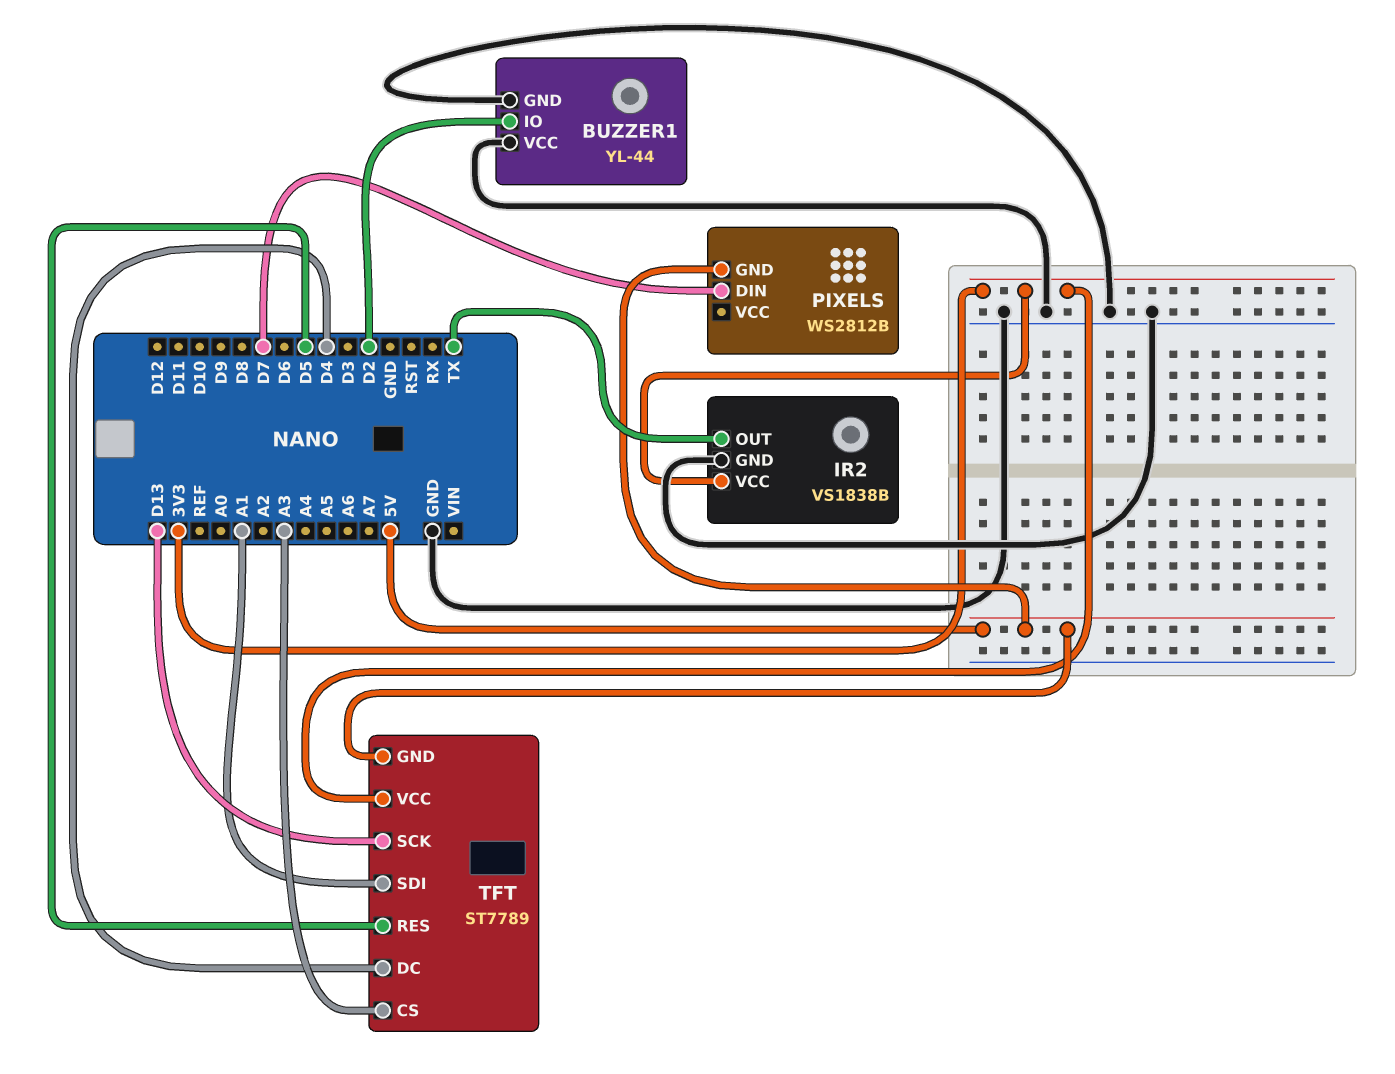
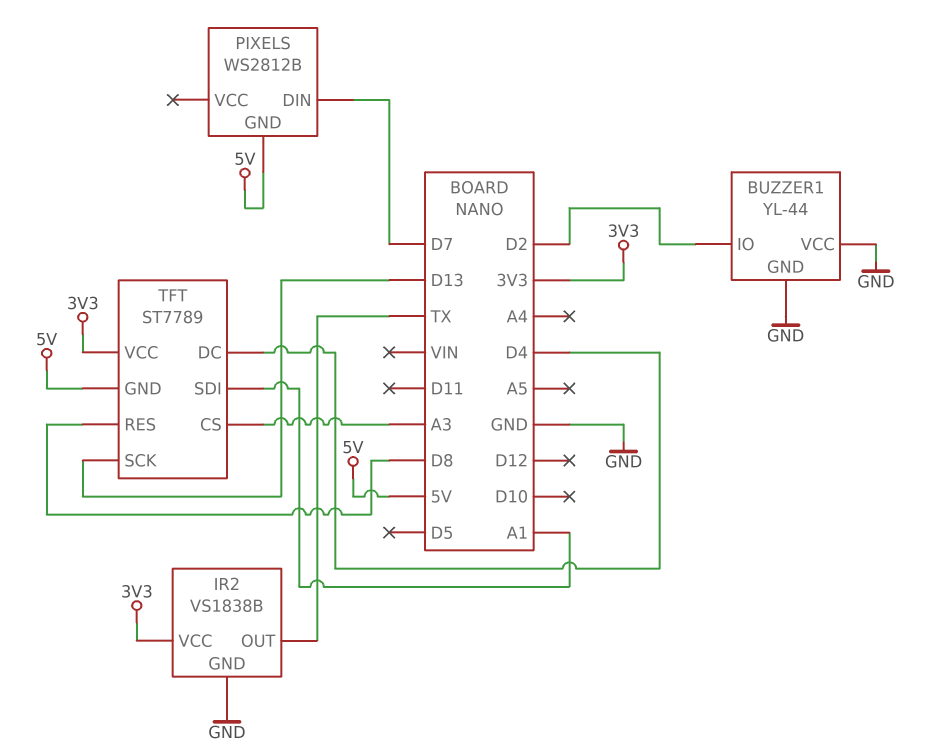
TFT pin RES: D5 -> D8

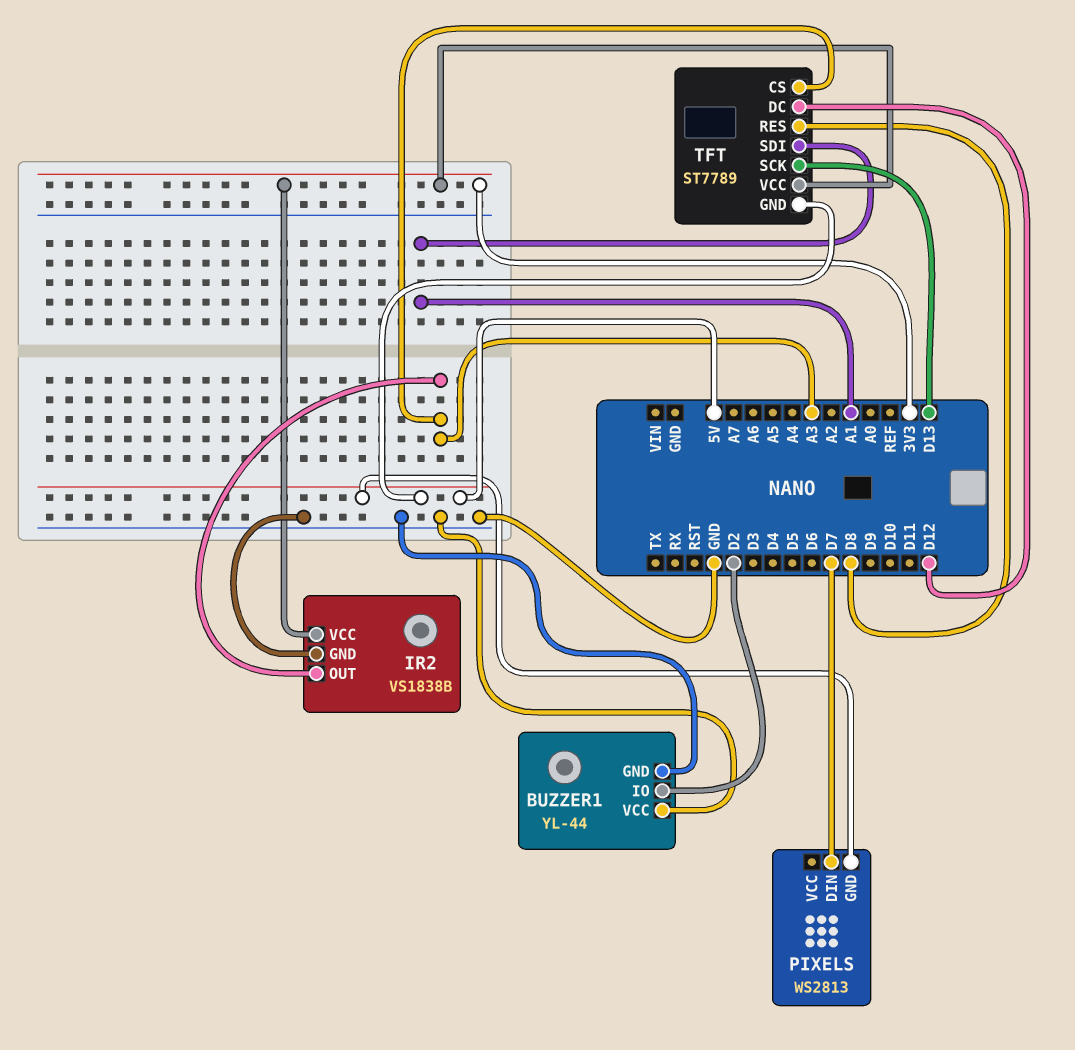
IR2 pin OUT: TX -> A3
PIXELS: WS2812B -> WS2813
TFT pin DC: D4 -> D12

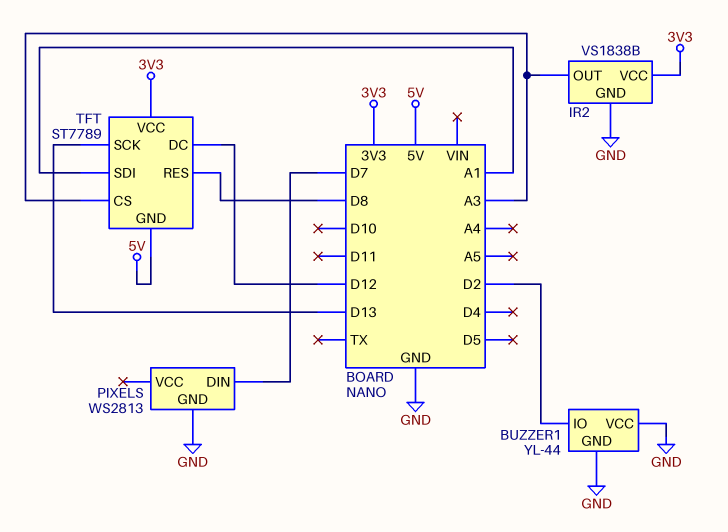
PIXELS pin GND: 5V -> GND

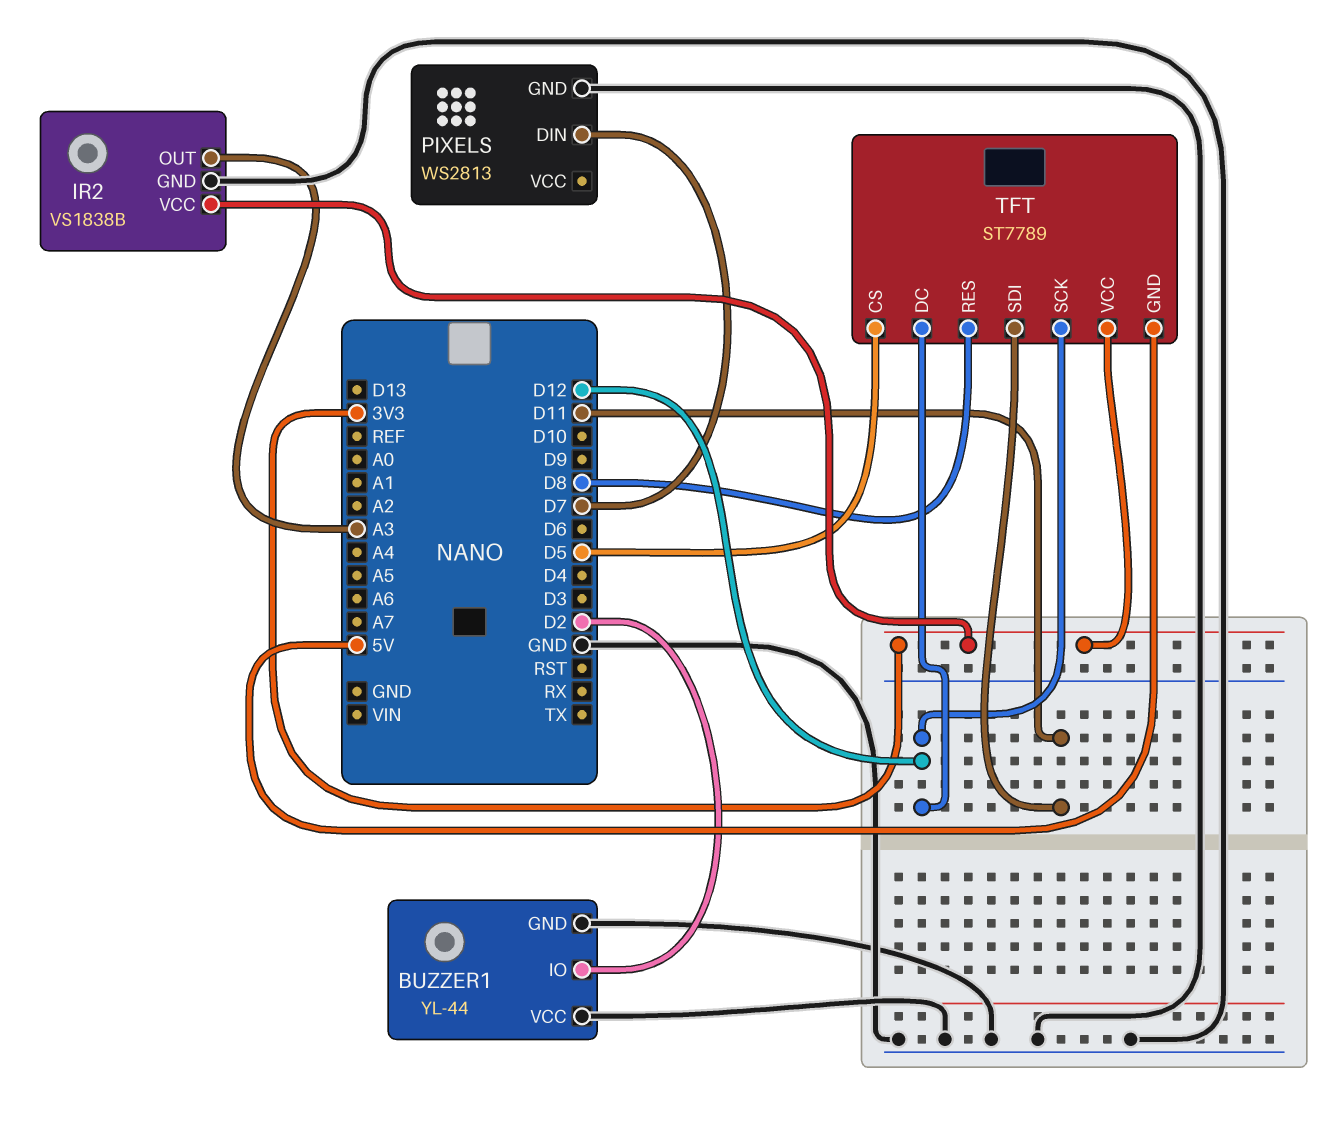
TFT pin CS: A3 -> D5
TFT pin SCK: D13 -> D12
TFT pin SDI: A1 -> D11

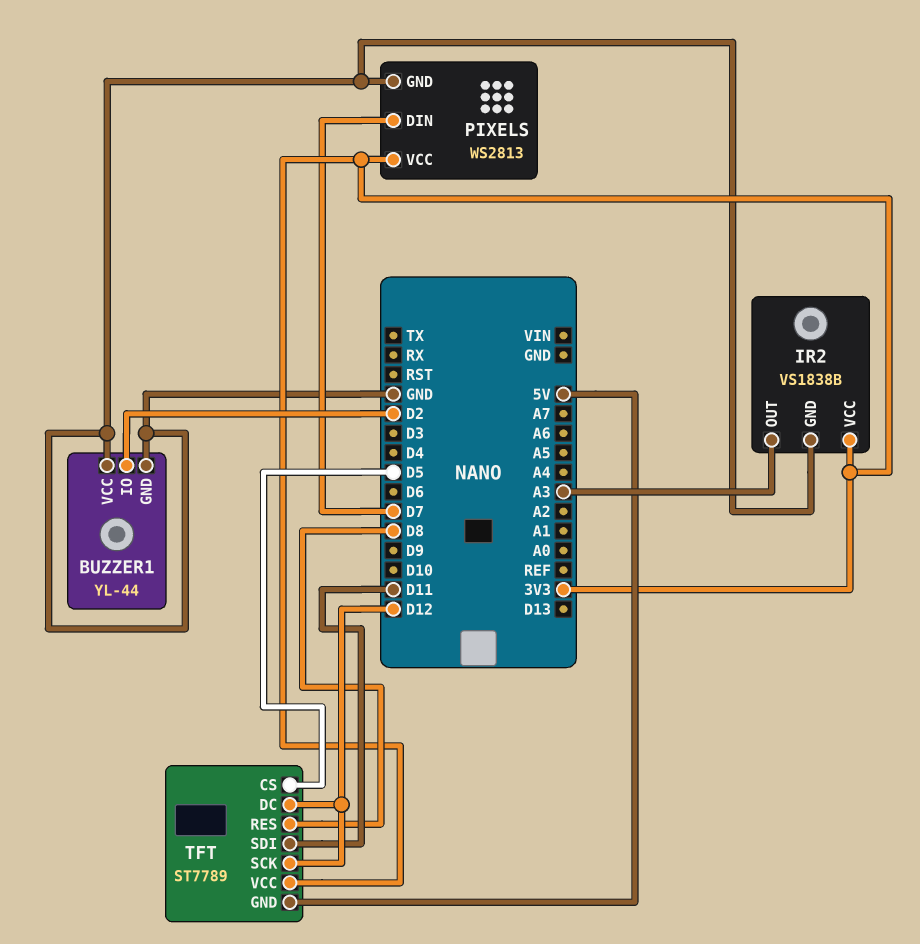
PIXELS pin VCC: none -> 3V3

